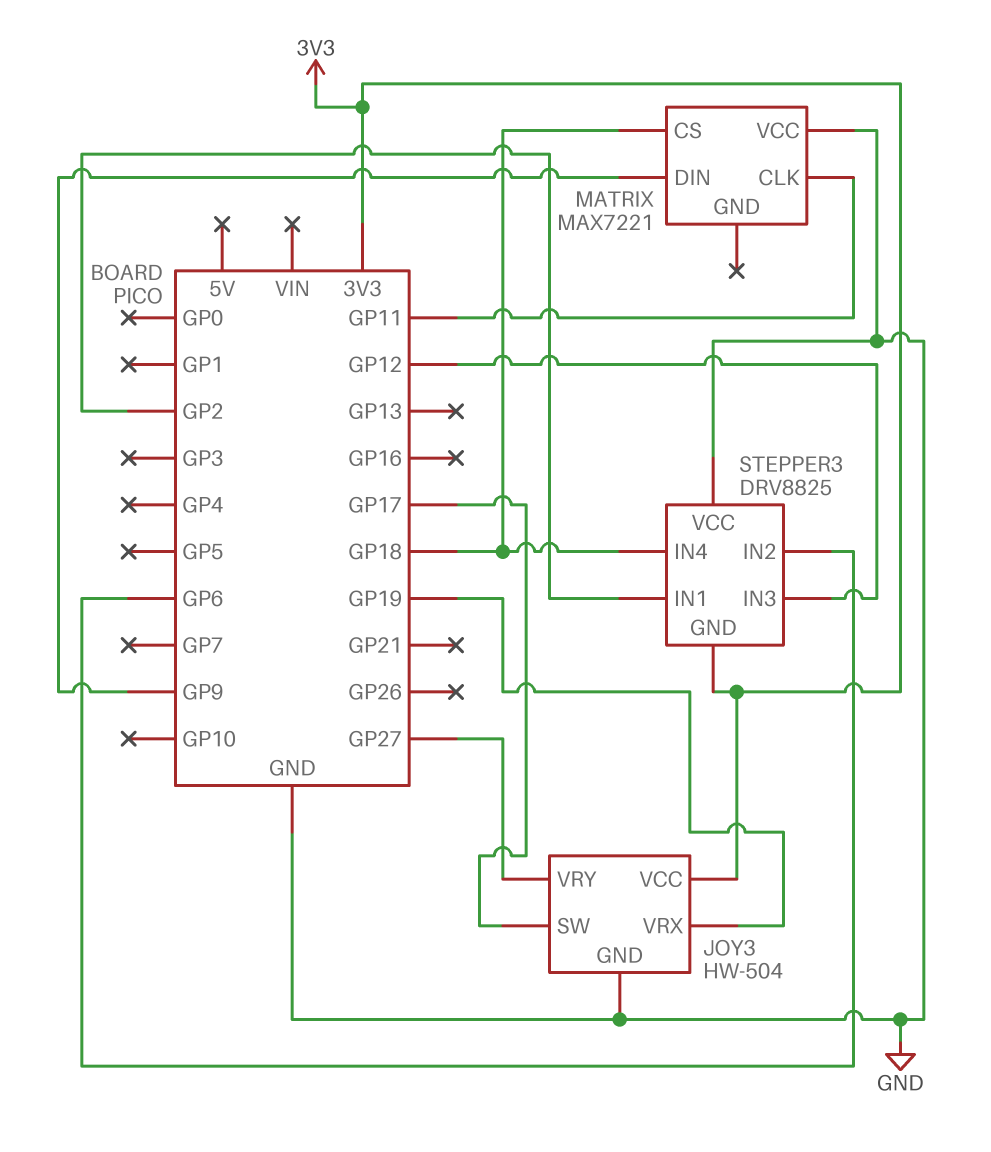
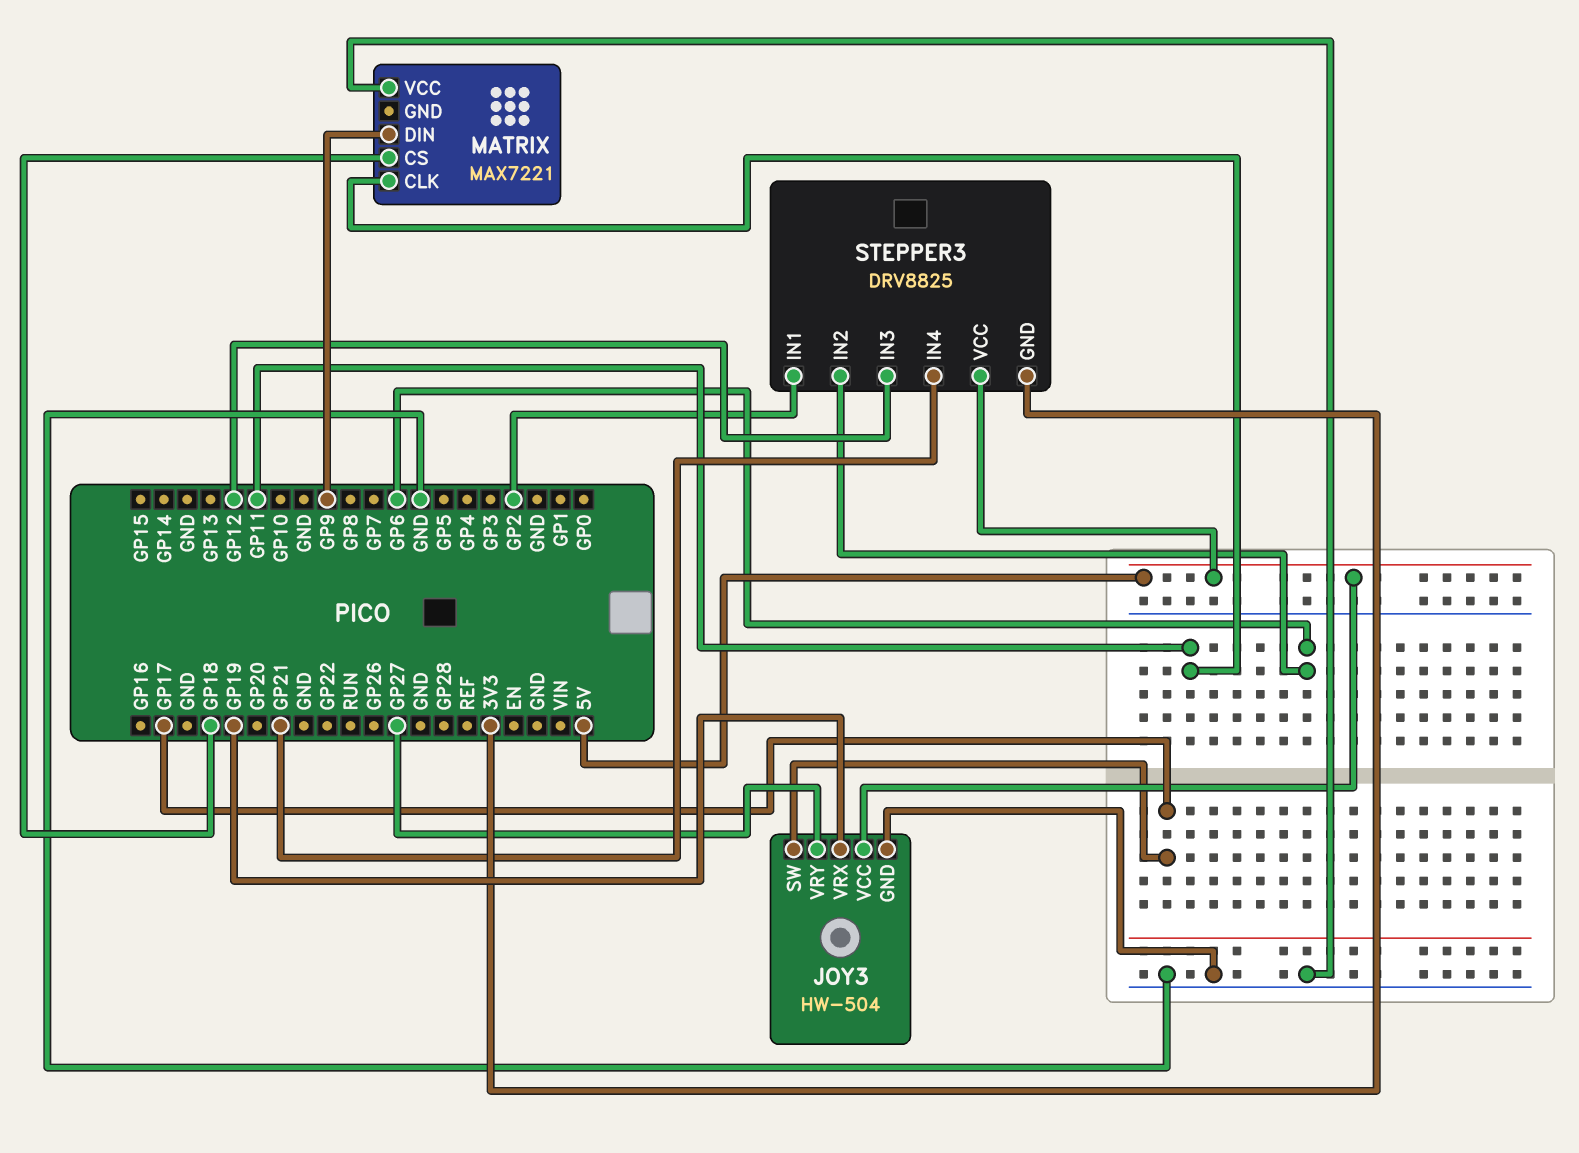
JOY3 pin VCC: 3V3 -> 5V
STEPPER3 pin IN4: GP18 -> GP21
STEPPER3 pin VCC: GND -> 5V

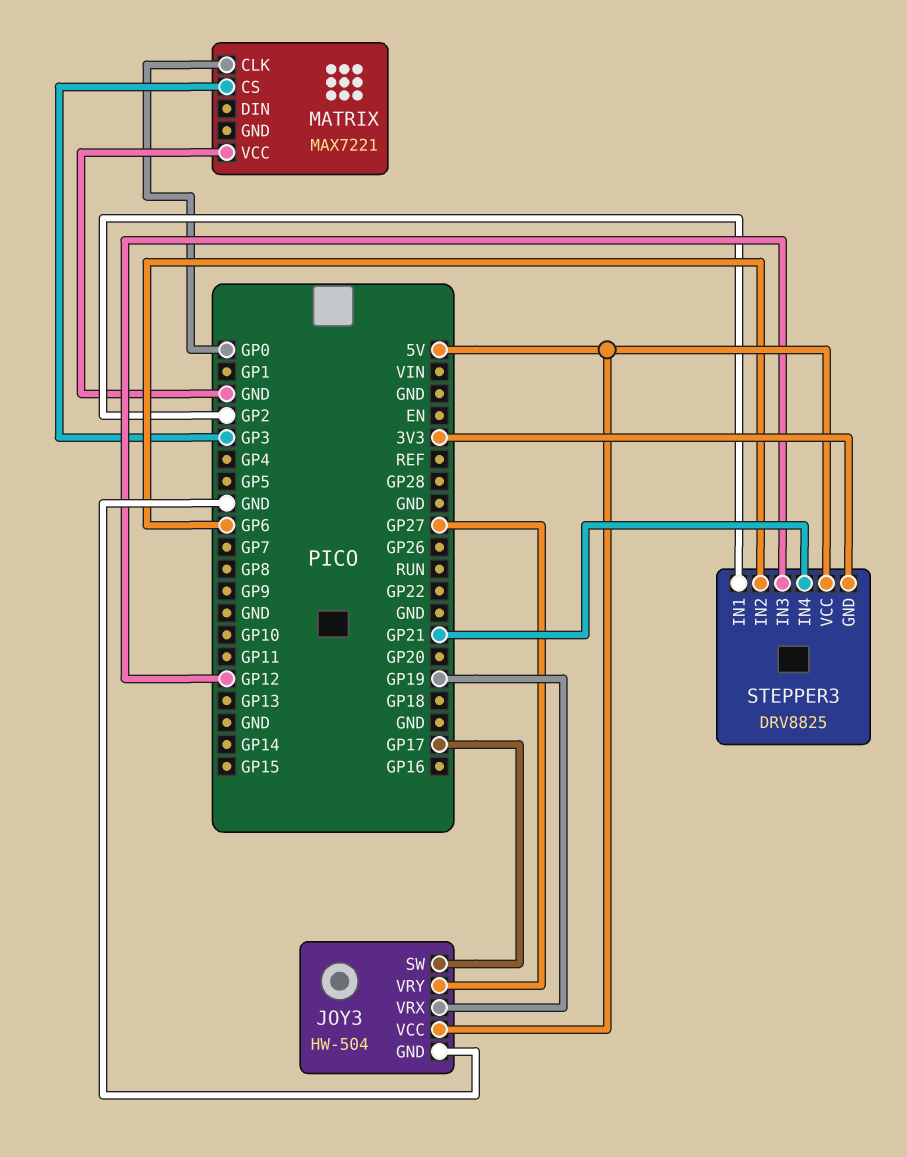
MATRIX pin CLK: GP11 -> GP0
MATRIX pin CS: GP18 -> GP3
MATRIX pin DIN: GP9 -> none

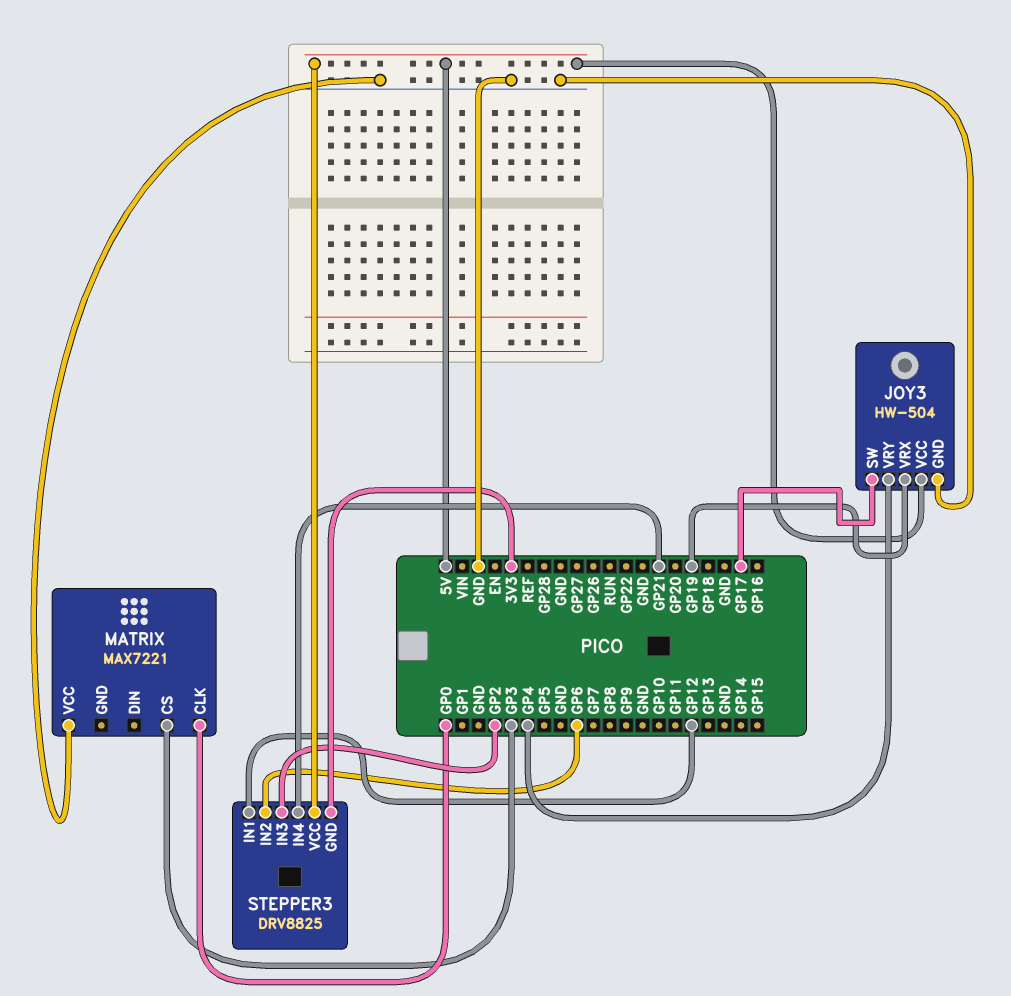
JOY3 pin VRY: GP27 -> GP4
STEPPER3 pin IN1: GP2 -> GP12
STEPPER3 pin IN3: GP12 -> GP2

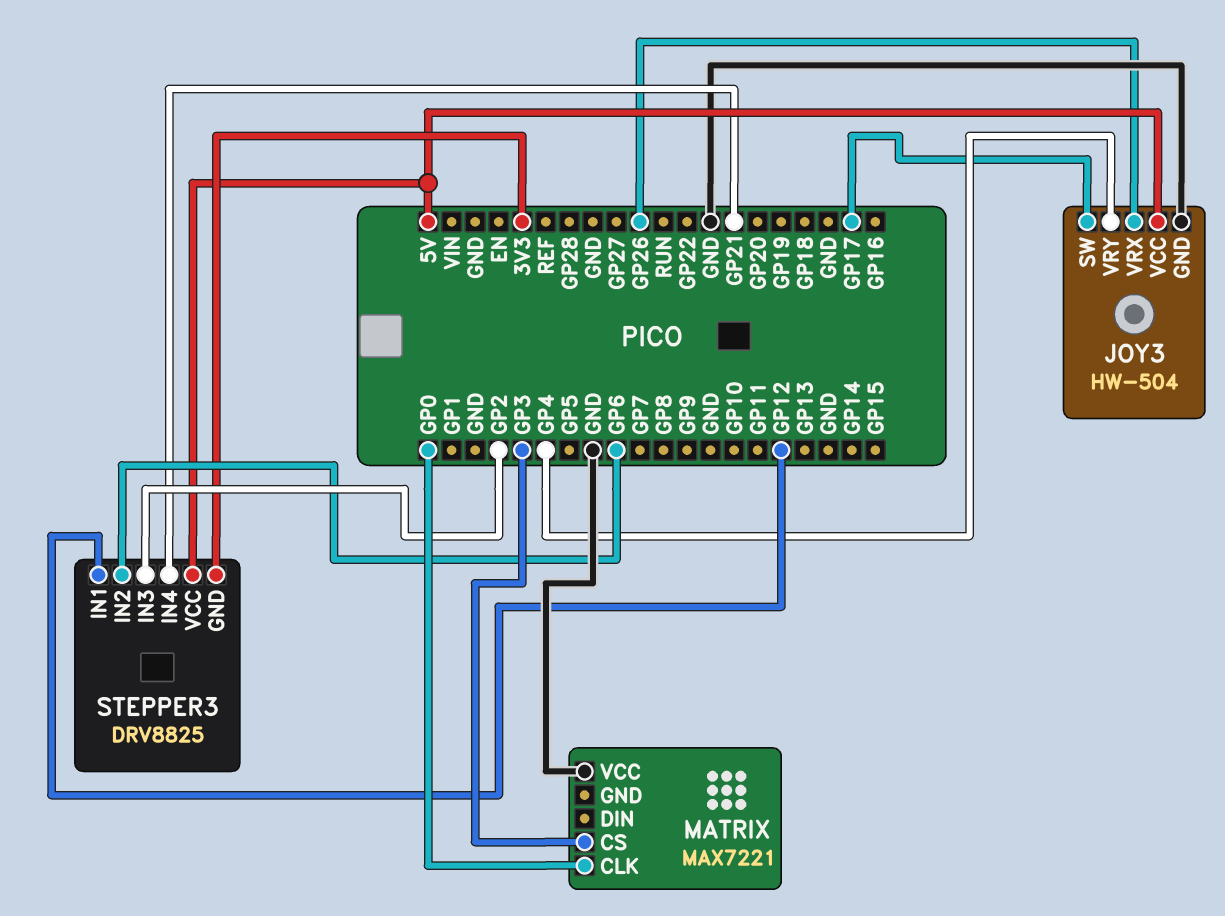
JOY3 pin VRX: GP19 -> GP26

